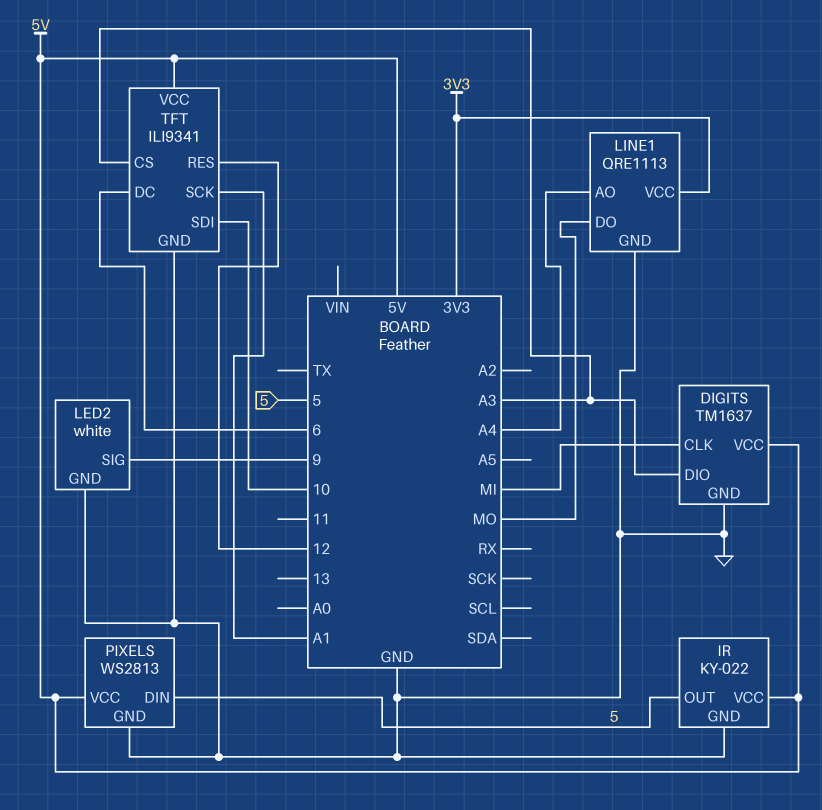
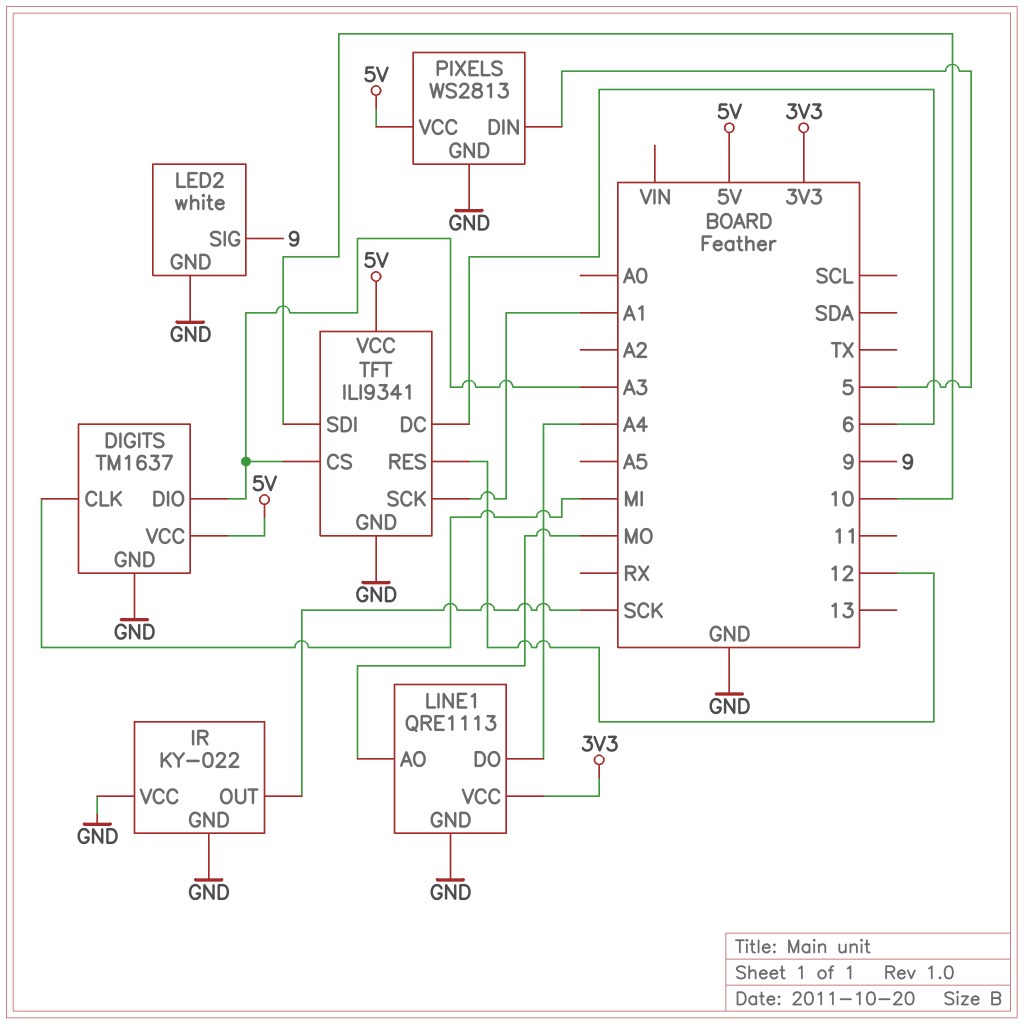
IR pin OUT: 5 -> SCK
IR pin VCC: 5V -> GND
LINE1 pin AO: A4 -> MO
LINE1 pin DO: MO -> A4

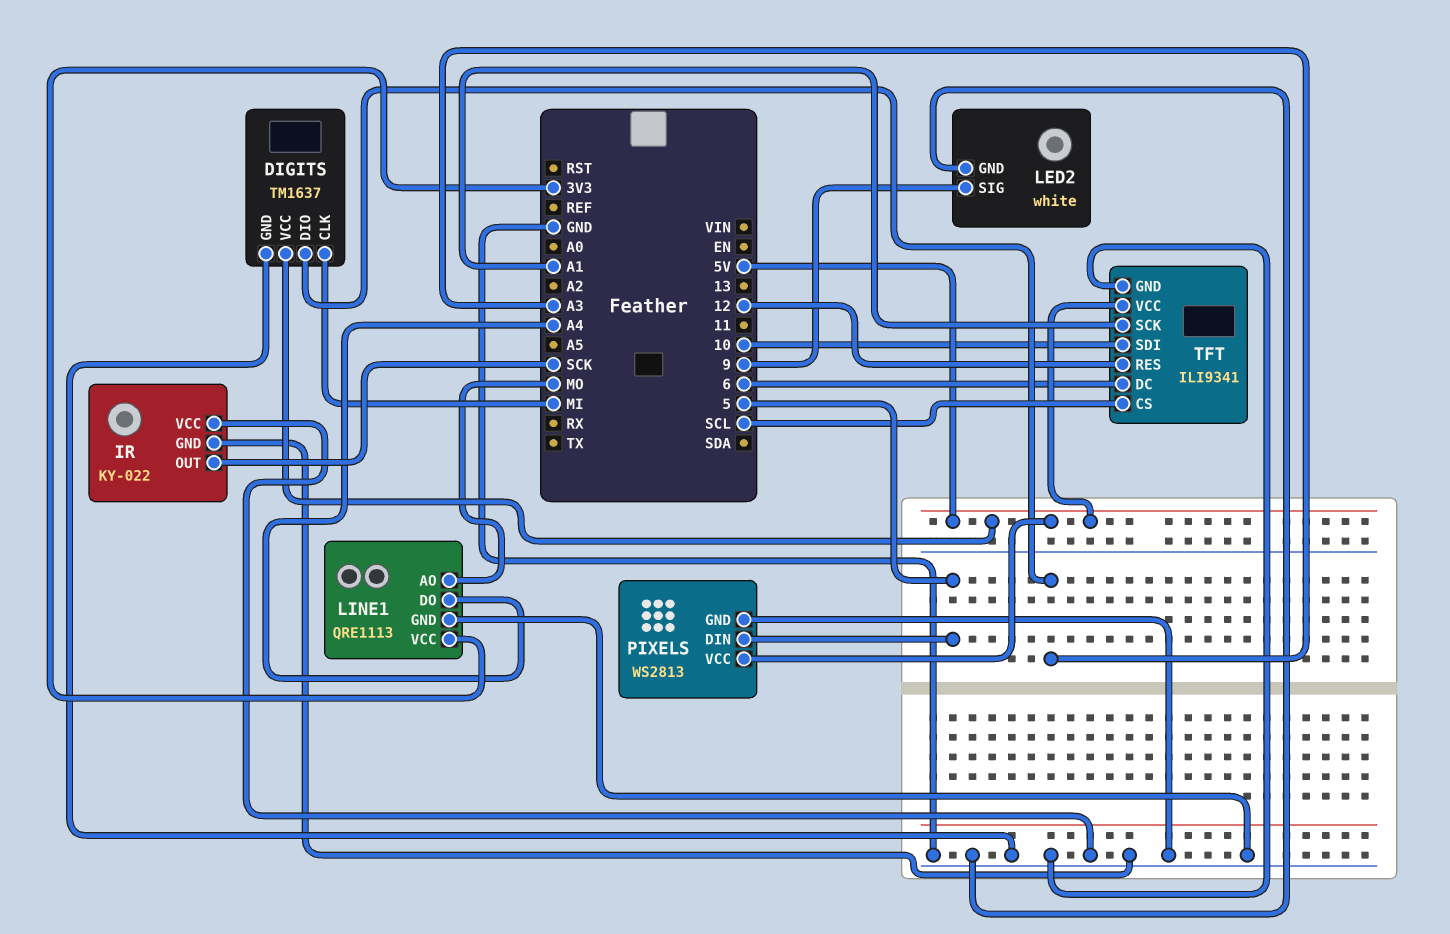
TFT pin CS: A3 -> SCL

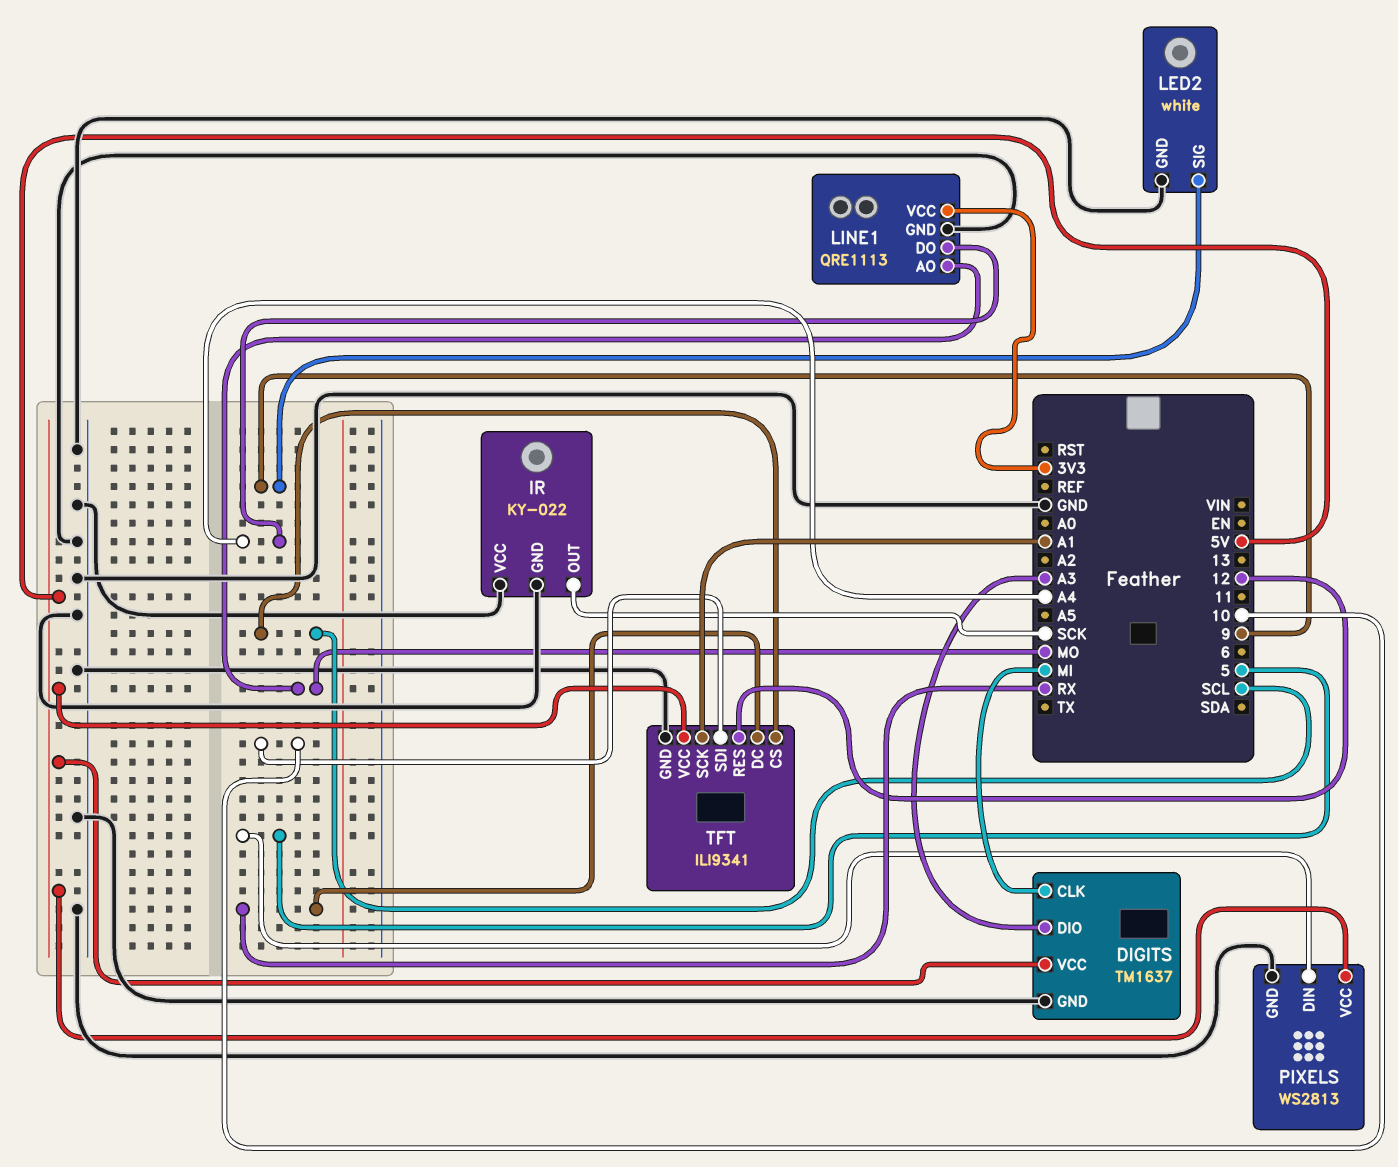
TFT pin DC: 6 -> RX

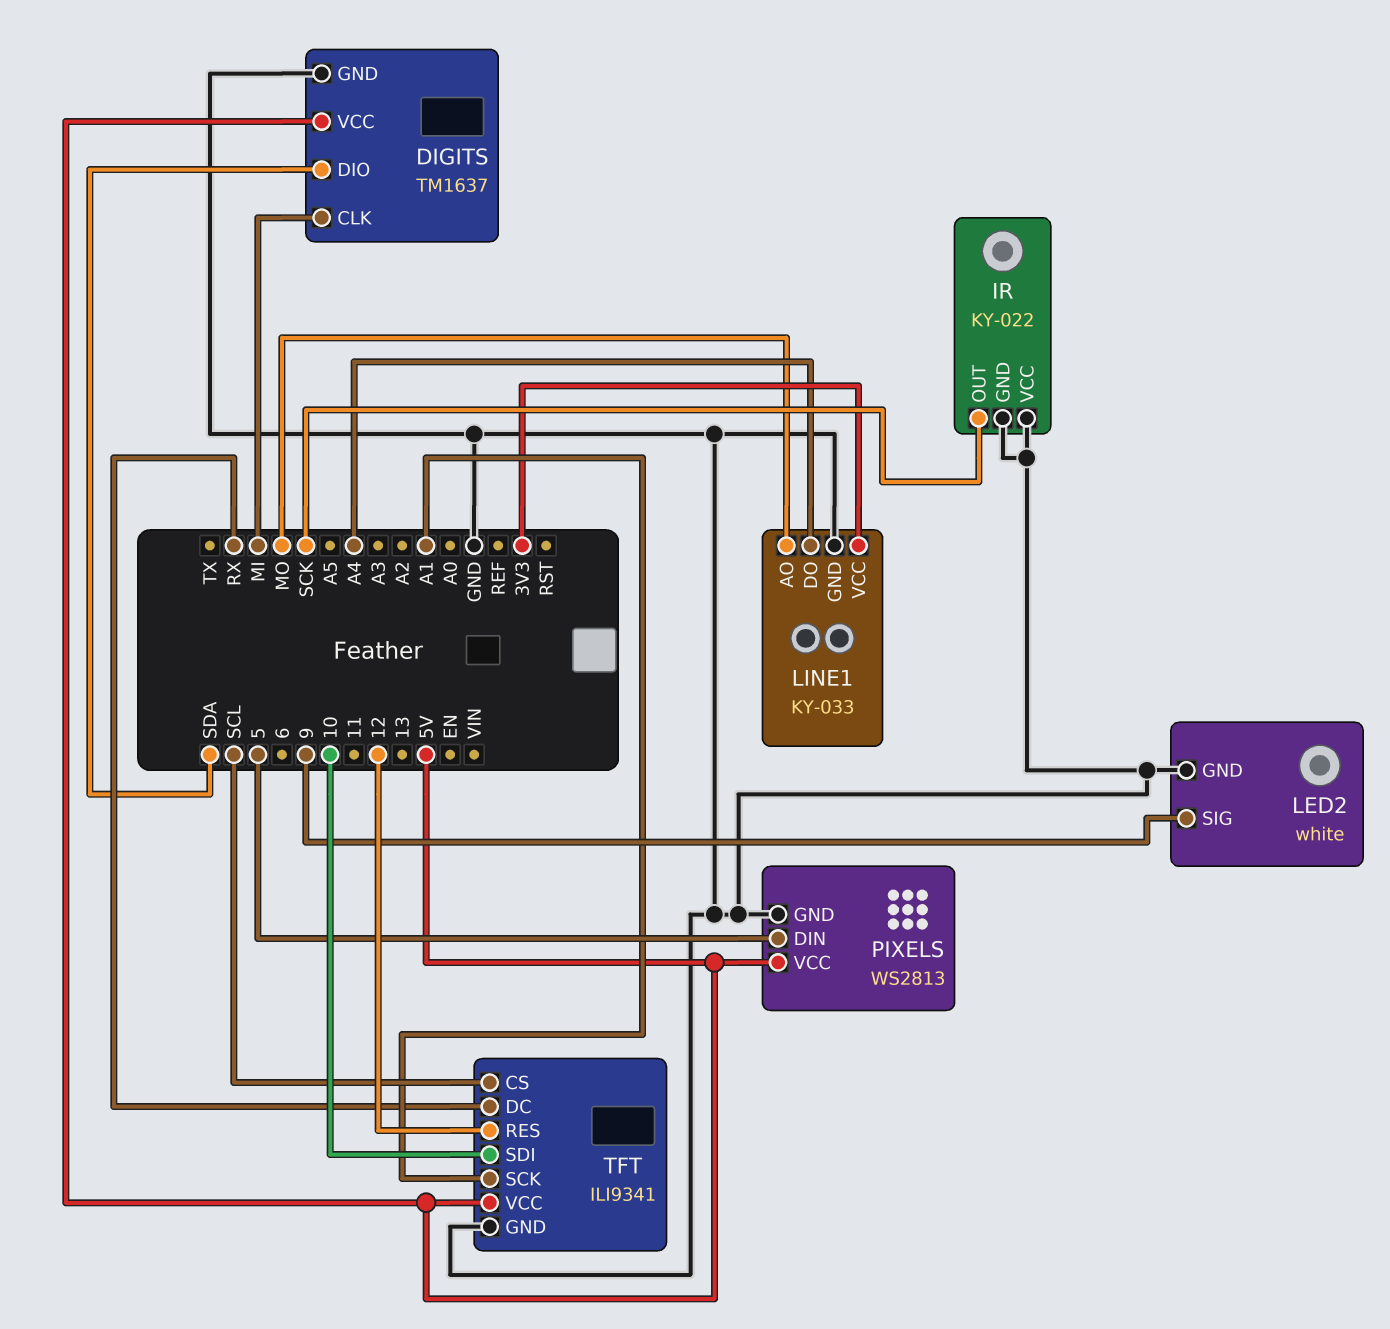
DIGITS pin DIO: A3 -> SDA
LINE1: QRE1113 -> KY-033

